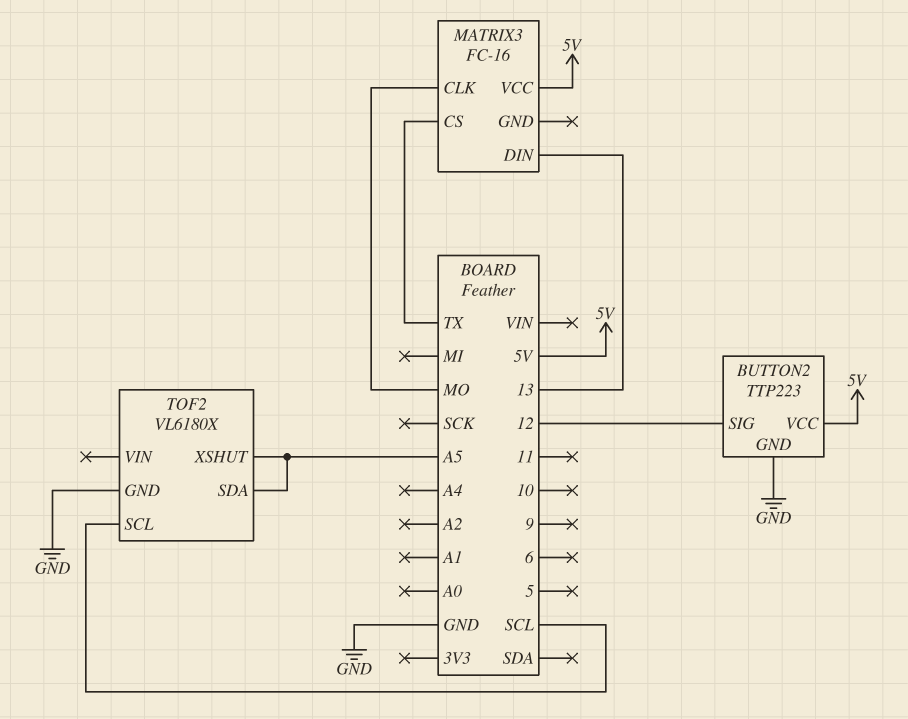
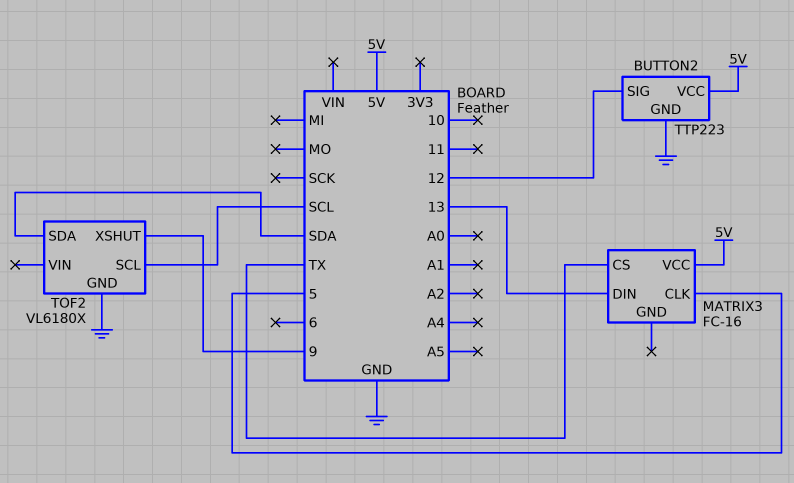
MATRIX3 pin CLK: MO -> 5
TOF2 pin SDA: A5 -> SDA
TOF2 pin XSHUT: A5 -> 9

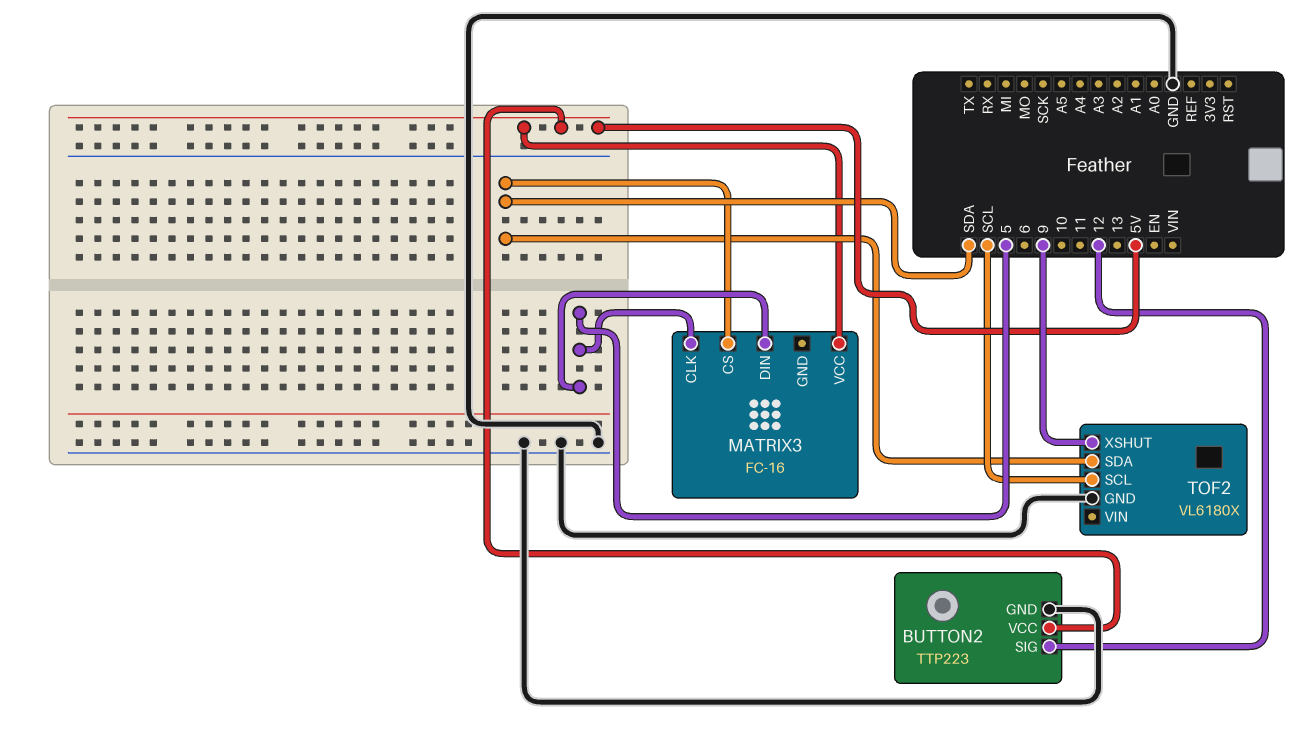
MATRIX3 pin CS: TX -> SDA
MATRIX3 pin DIN: 13 -> 5

